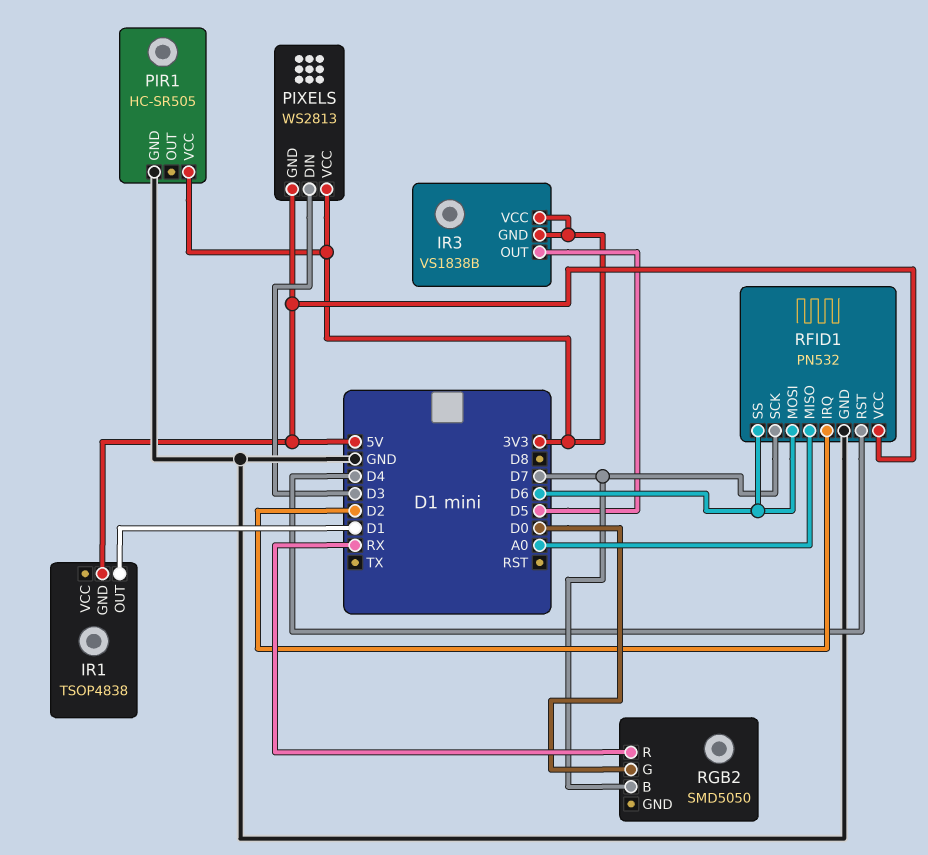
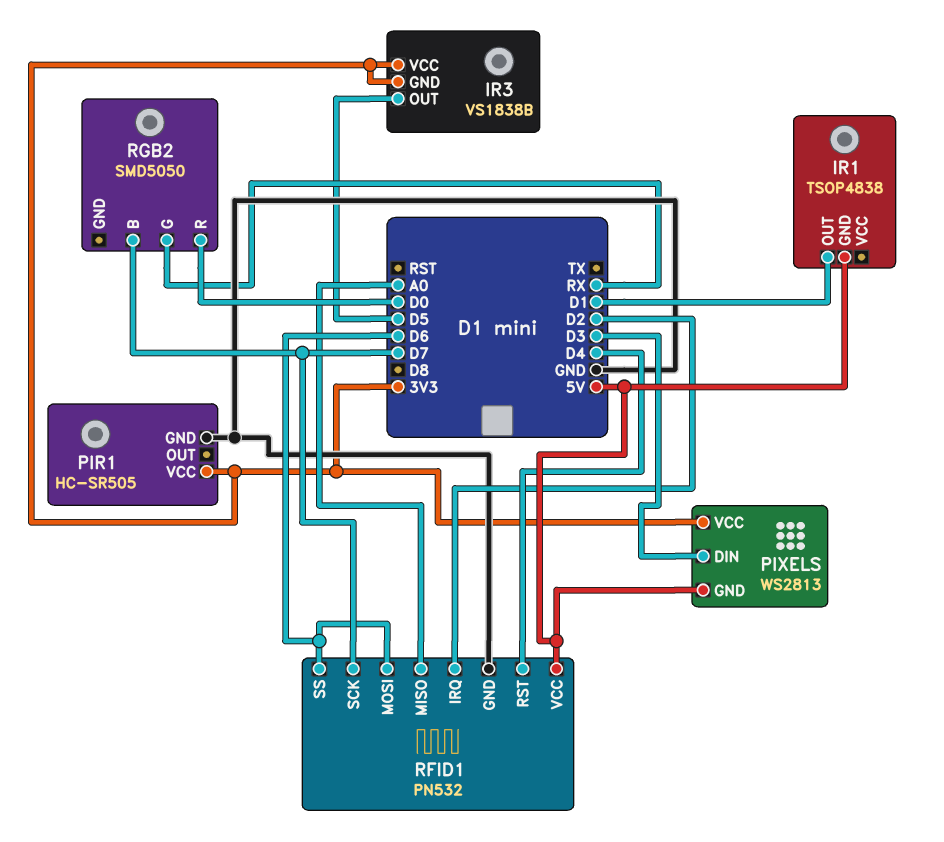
RGB2 pin G: D0 -> RX
RGB2 pin R: RX -> D0

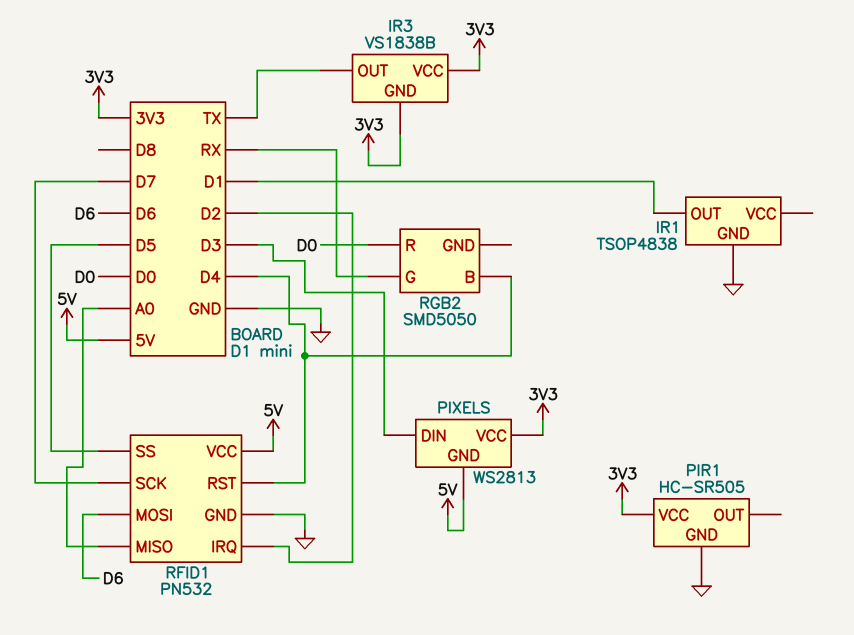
IR1 pin GND: 5V -> GND
IR3 pin OUT: D5 -> TX
RFID1 pin SS: D6 -> D5
RGB2 pin B: D7 -> D4

